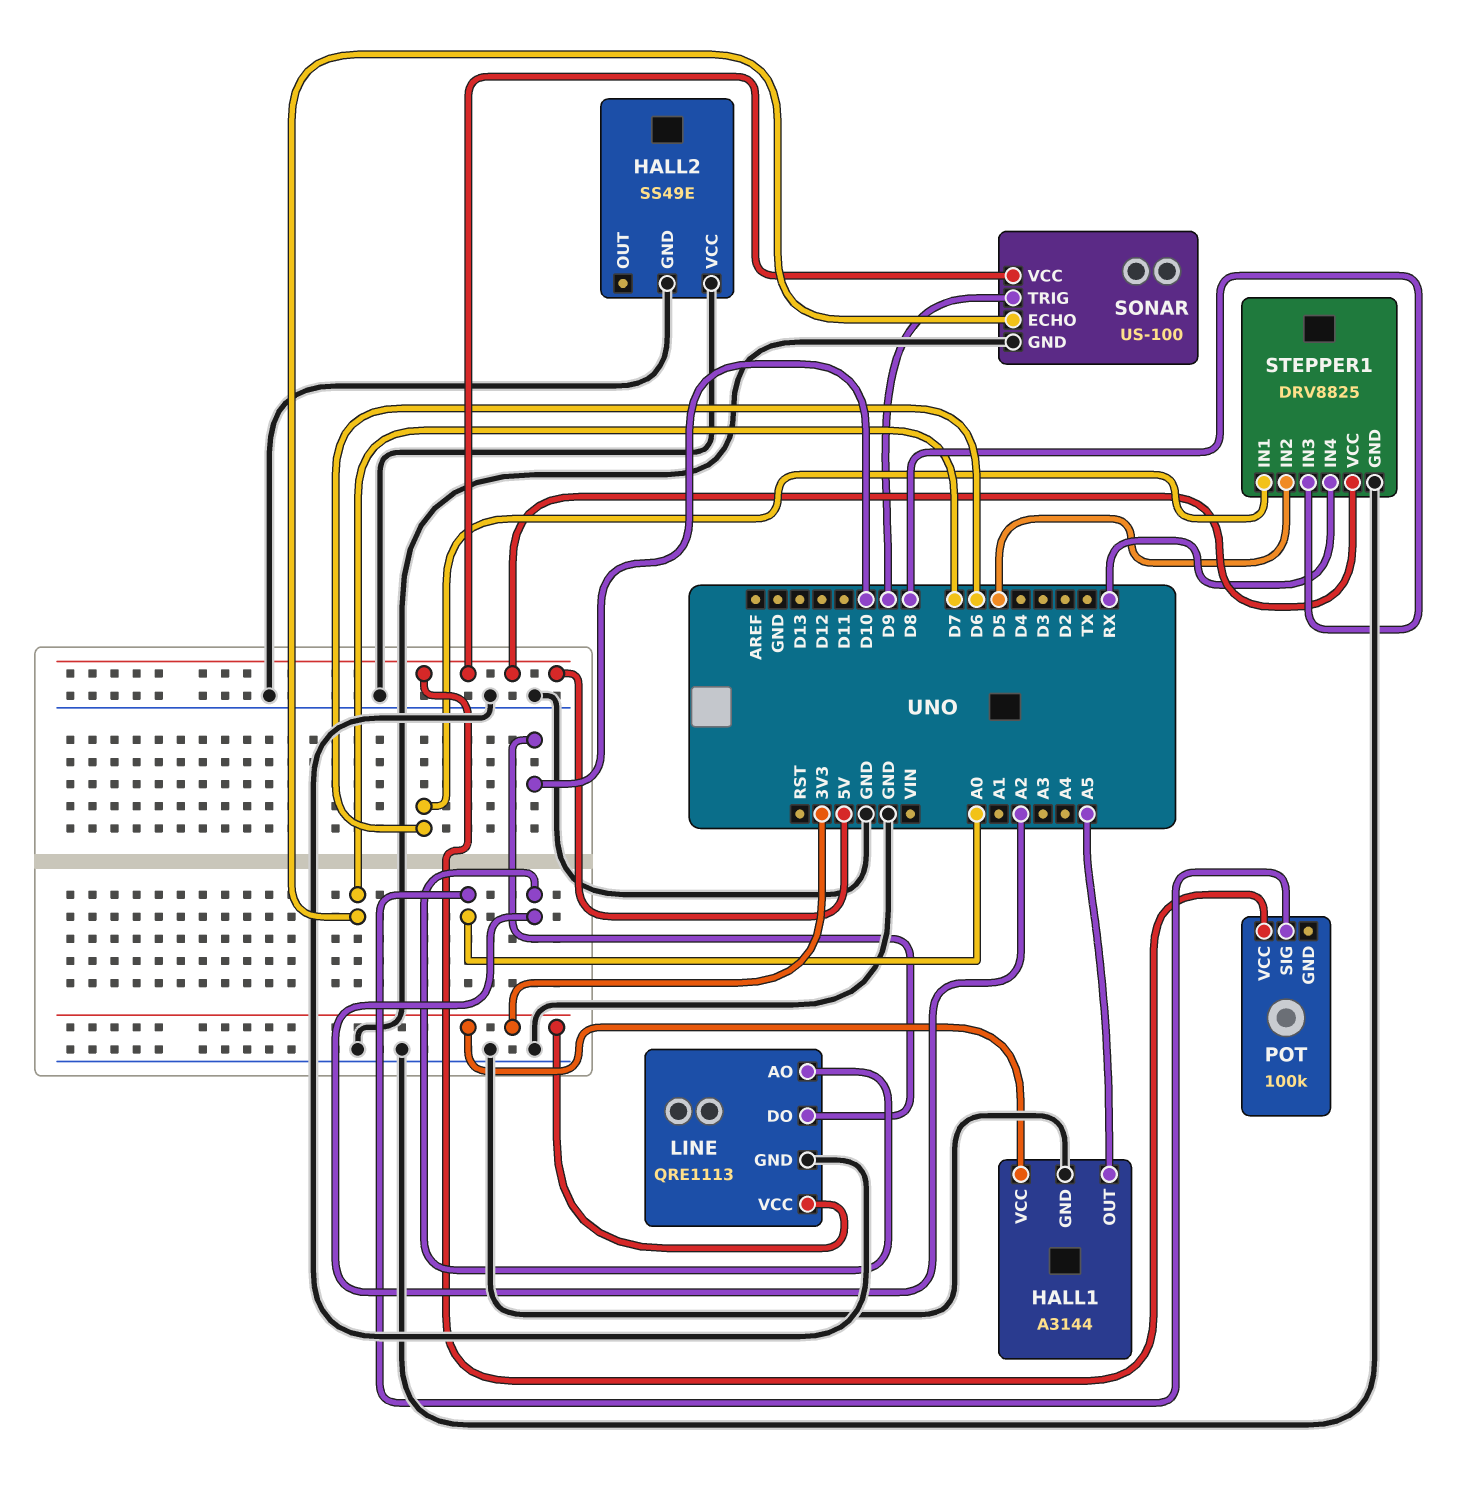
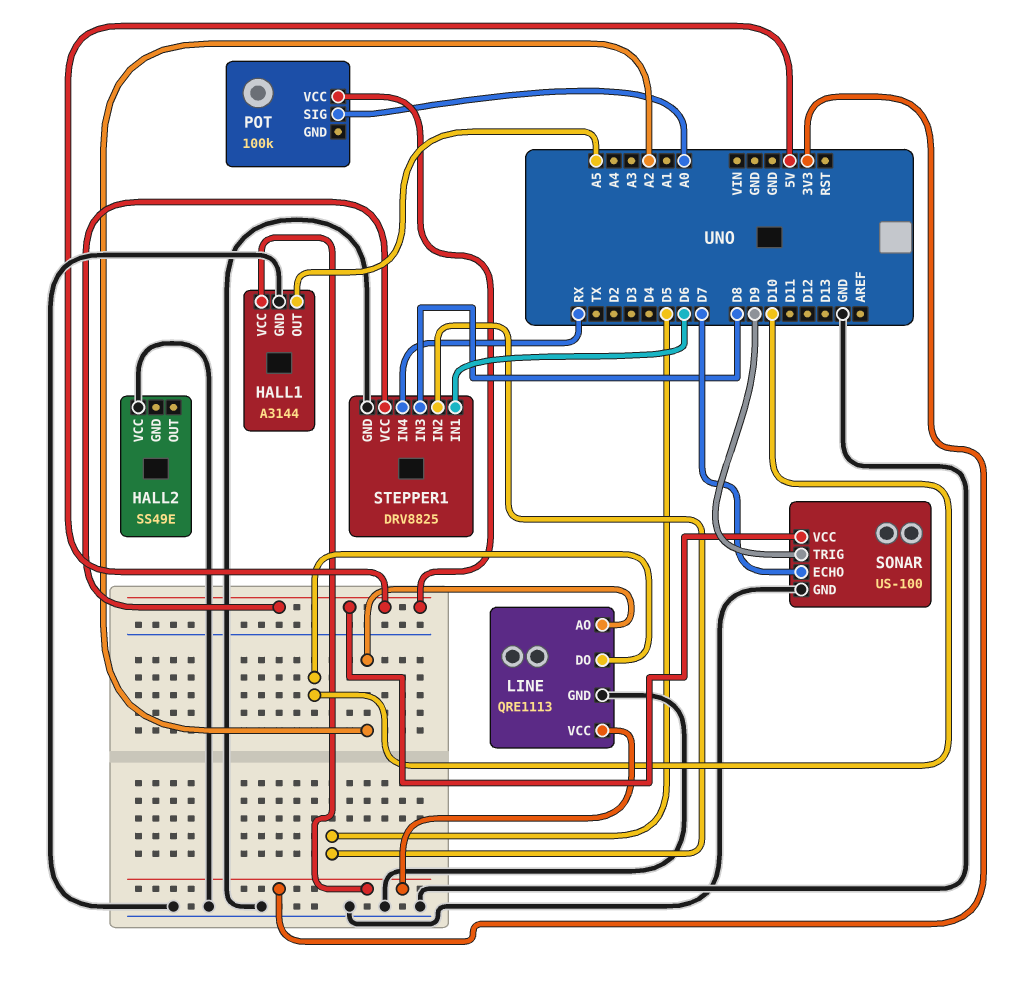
HALL2 pin GND: GND -> none

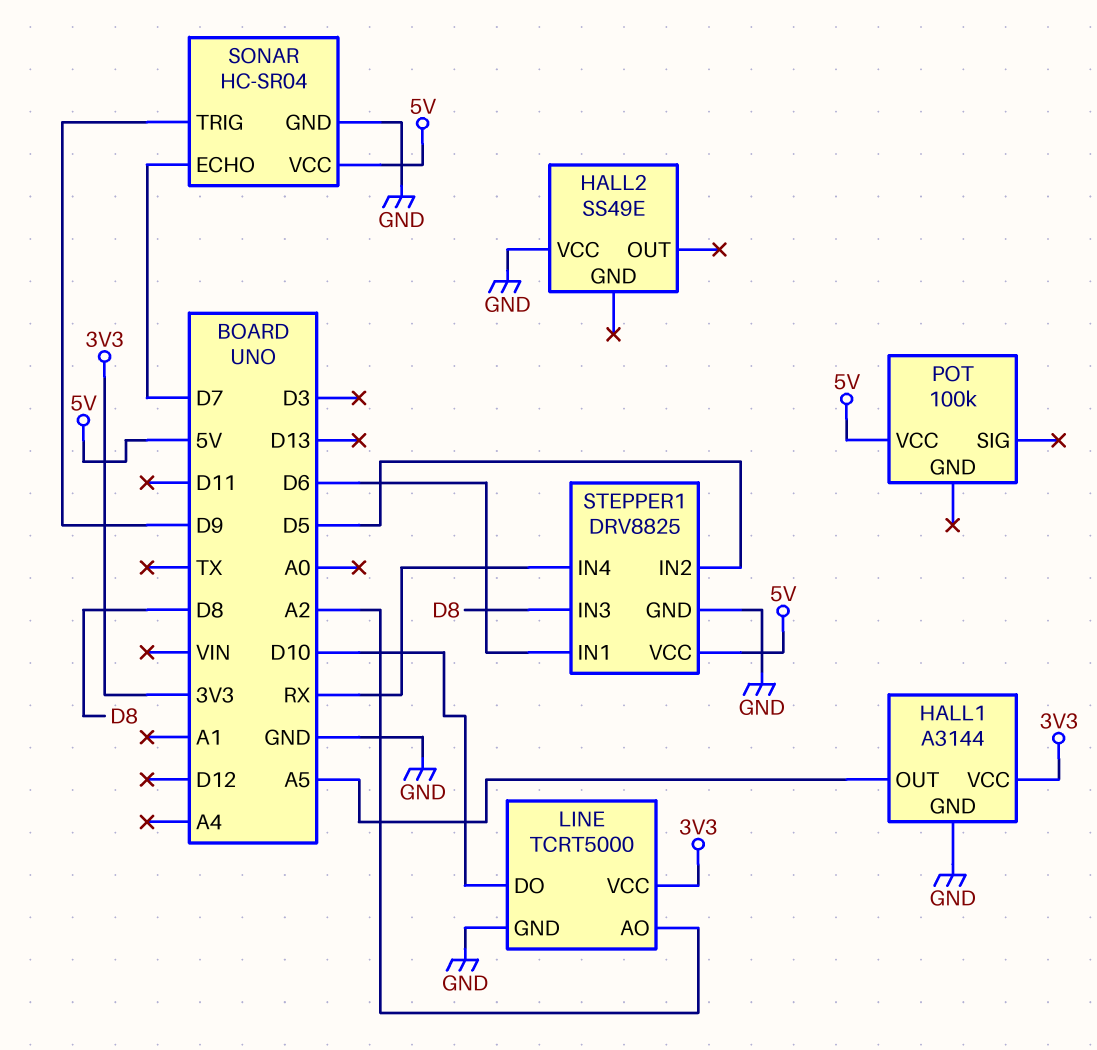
LINE: QRE1113 -> TCRT5000
POT pin SIG: A0 -> none
SONAR: US-100 -> HC-SR04

